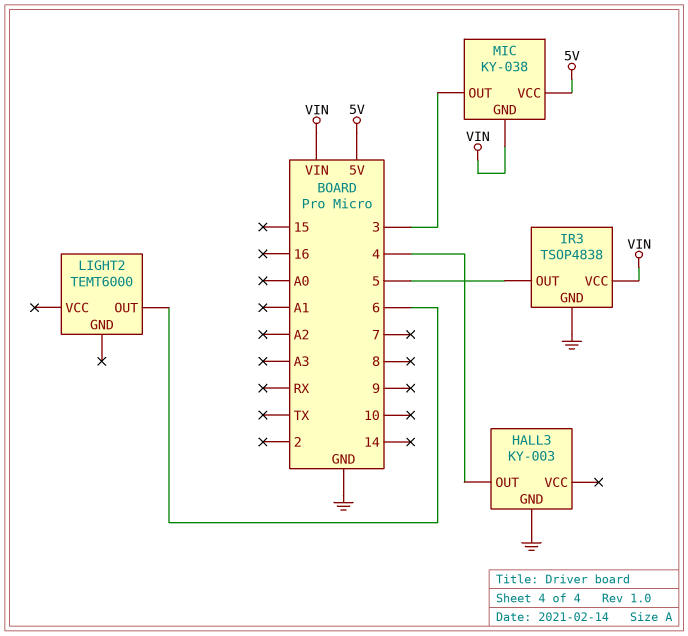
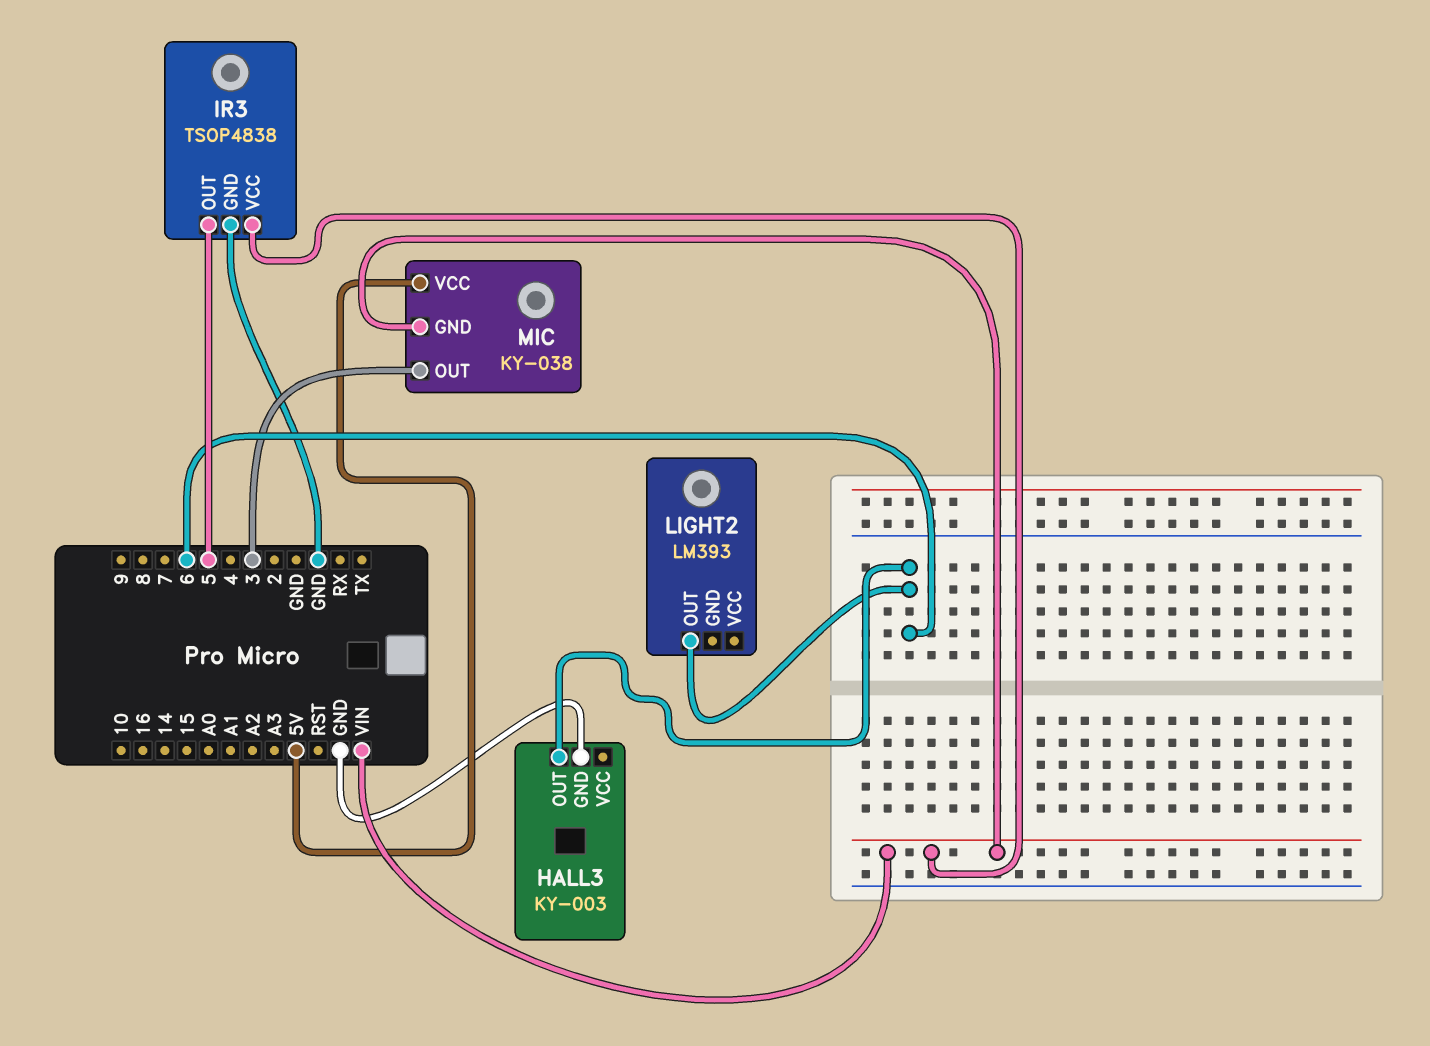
HALL3 pin OUT: 4 -> 6
LIGHT2: TEMT6000 -> LM393

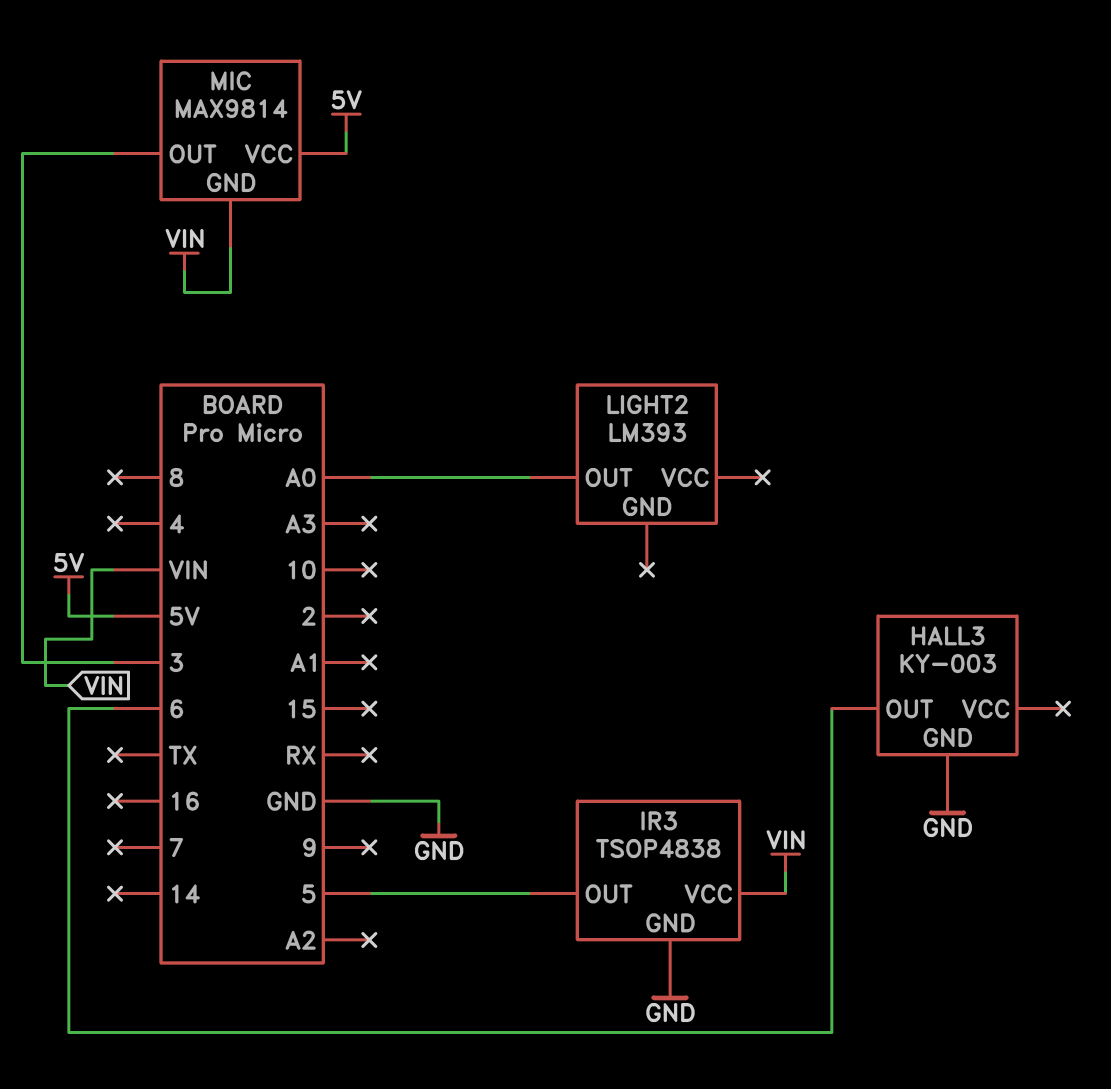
LIGHT2 pin OUT: 6 -> A0
MIC: KY-038 -> MAX9814

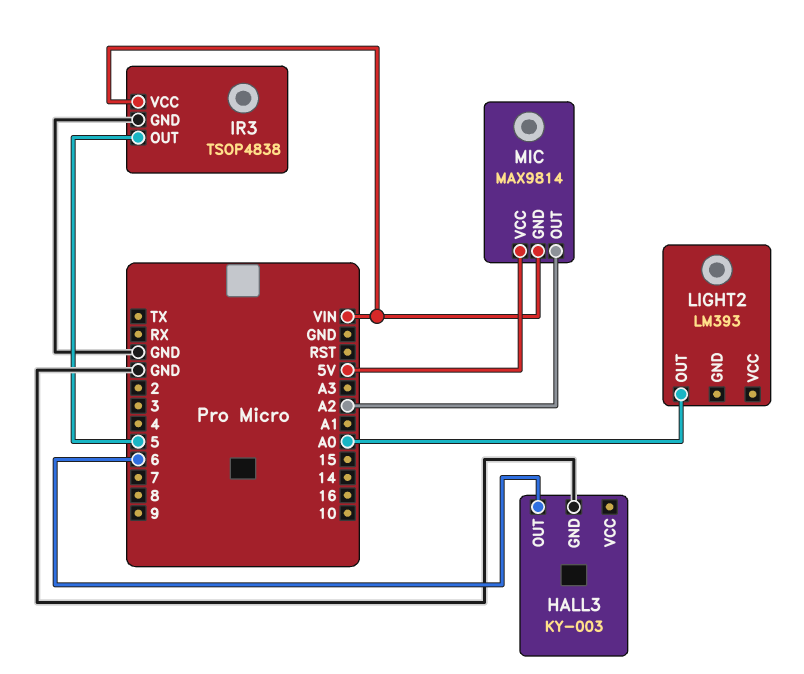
MIC pin OUT: 3 -> A2

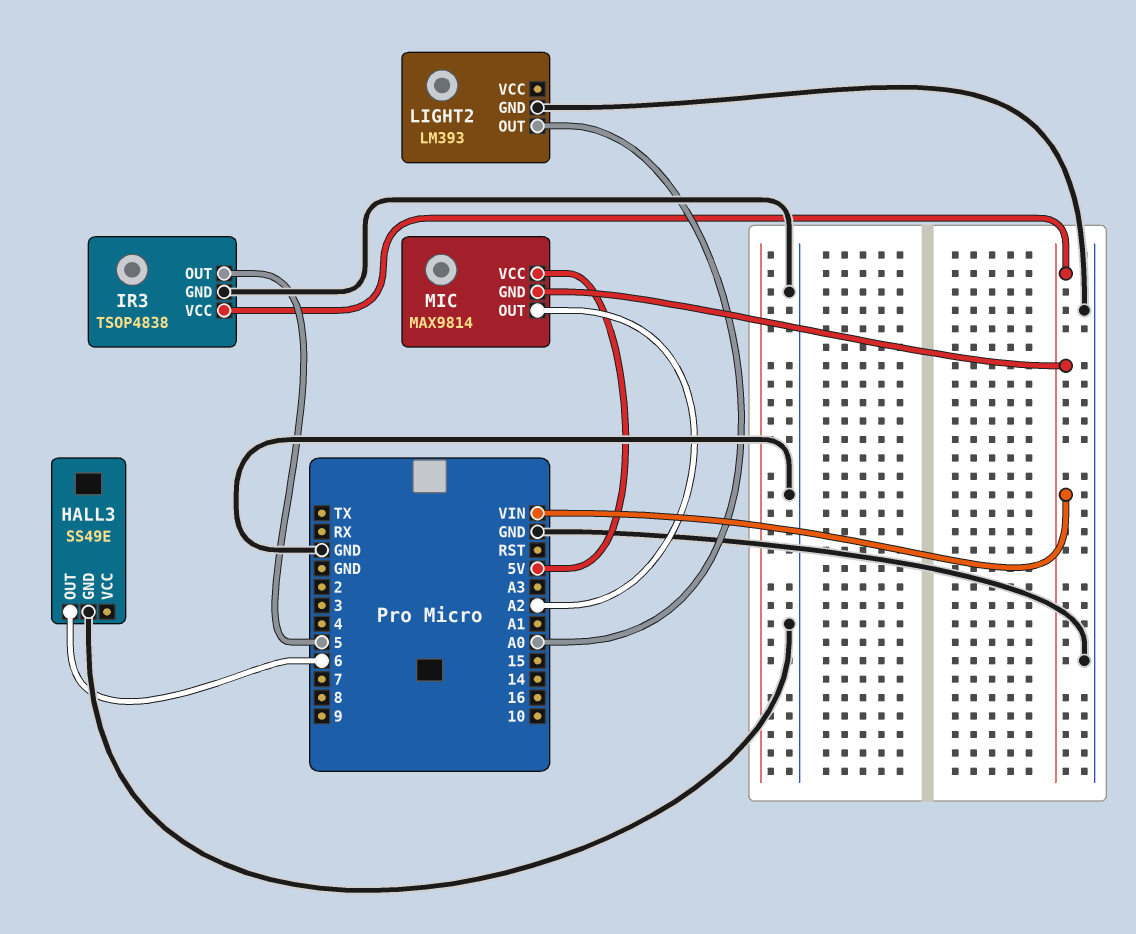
HALL3: KY-003 -> SS49E
LIGHT2 pin GND: none -> GND

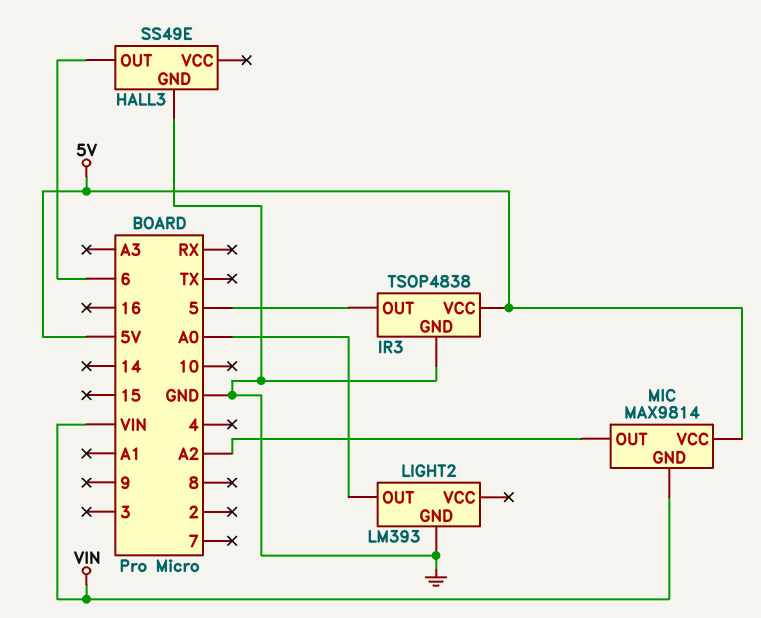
IR3 pin VCC: VIN -> 5V

